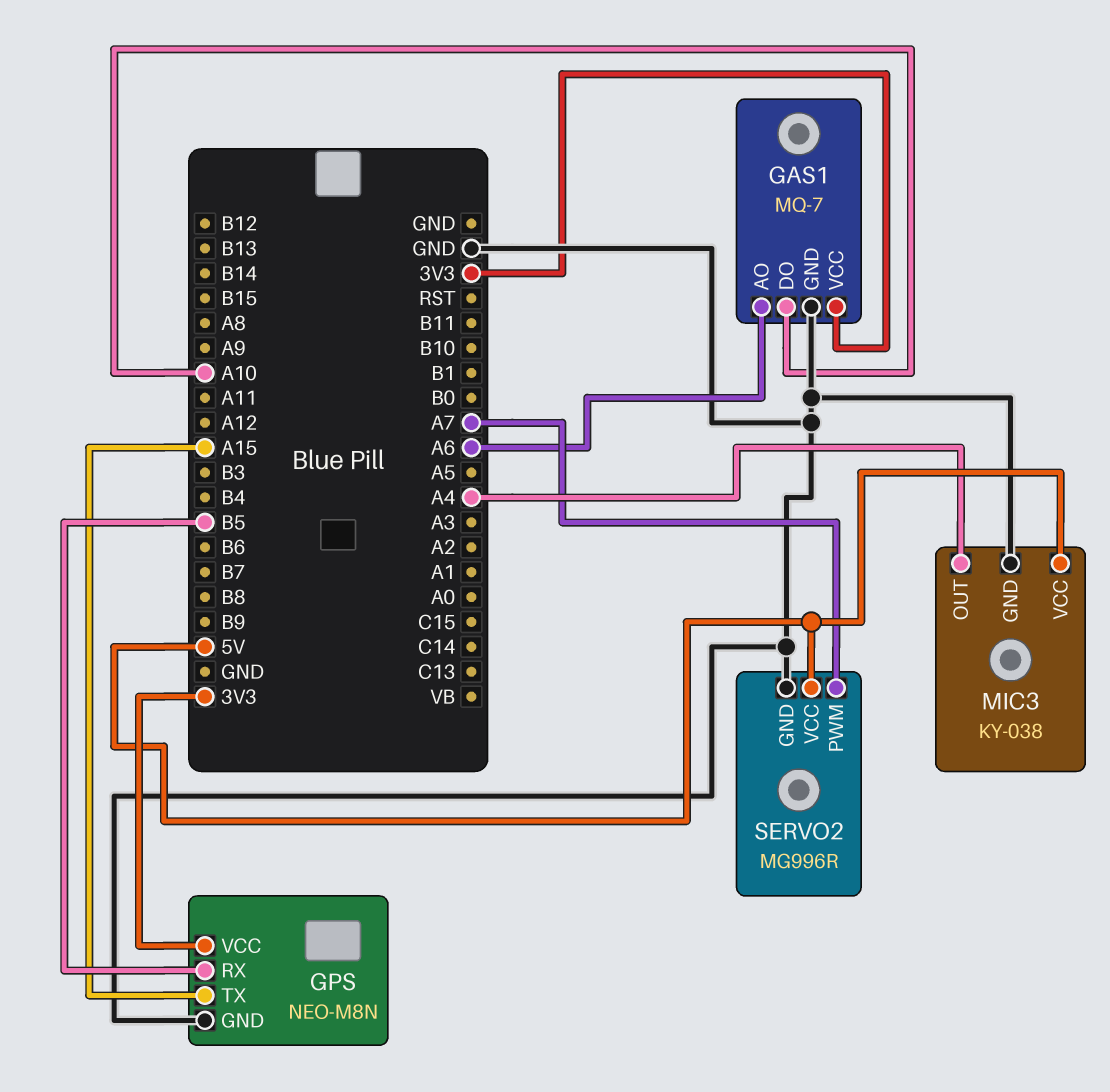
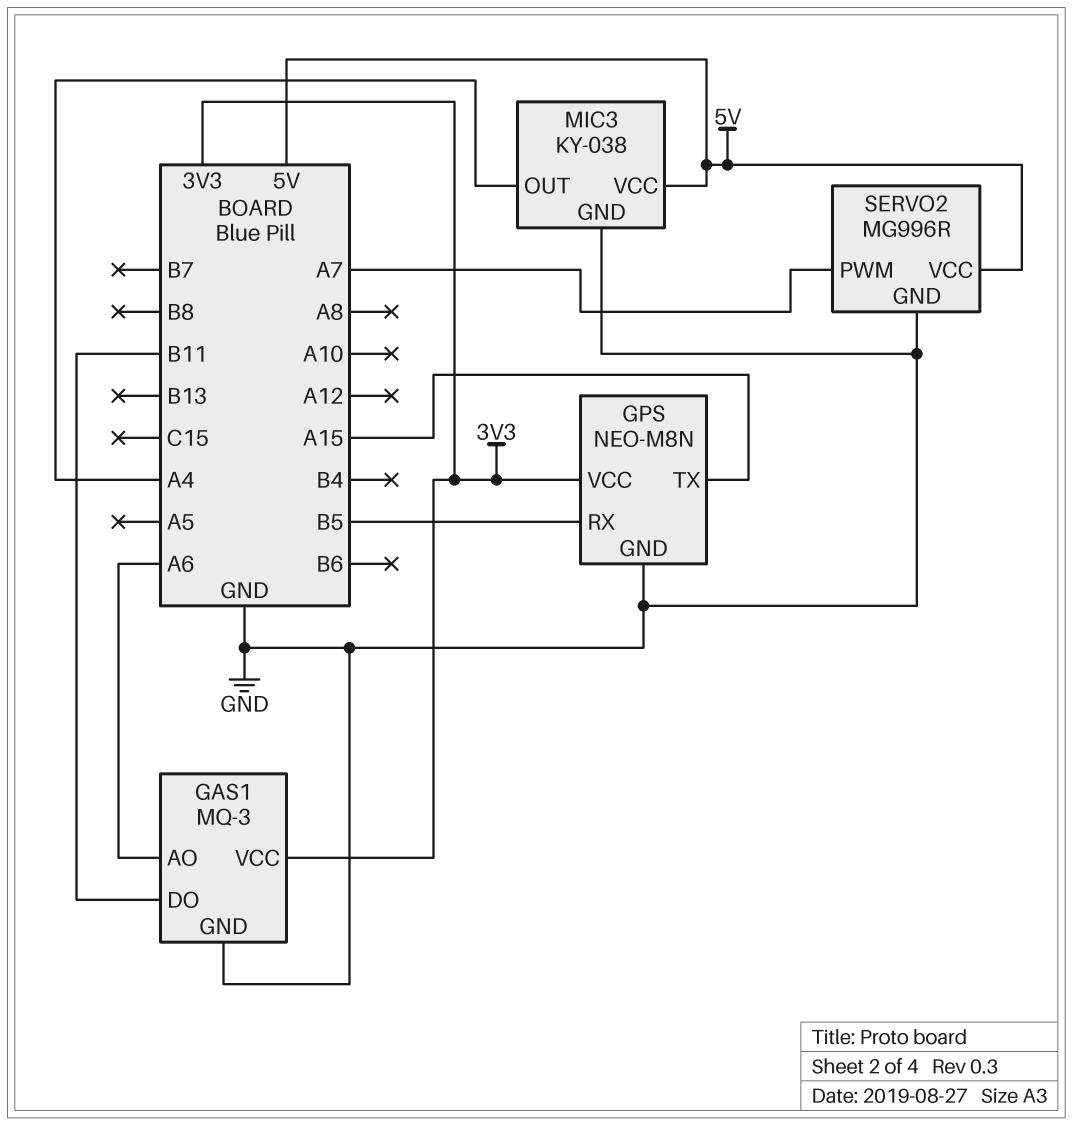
GAS1: MQ-7 -> MQ-3
GAS1 pin DO: A10 -> B11

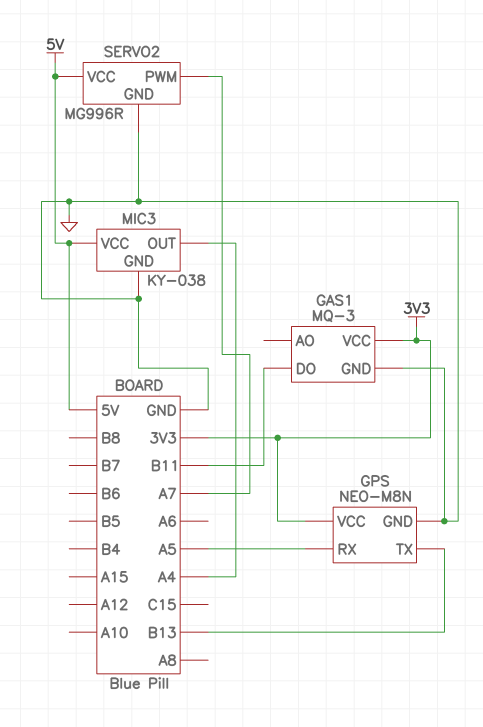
GAS1 pin AO: A6 -> none
GPS pin RX: B5 -> A5
GPS pin TX: A15 -> B13

